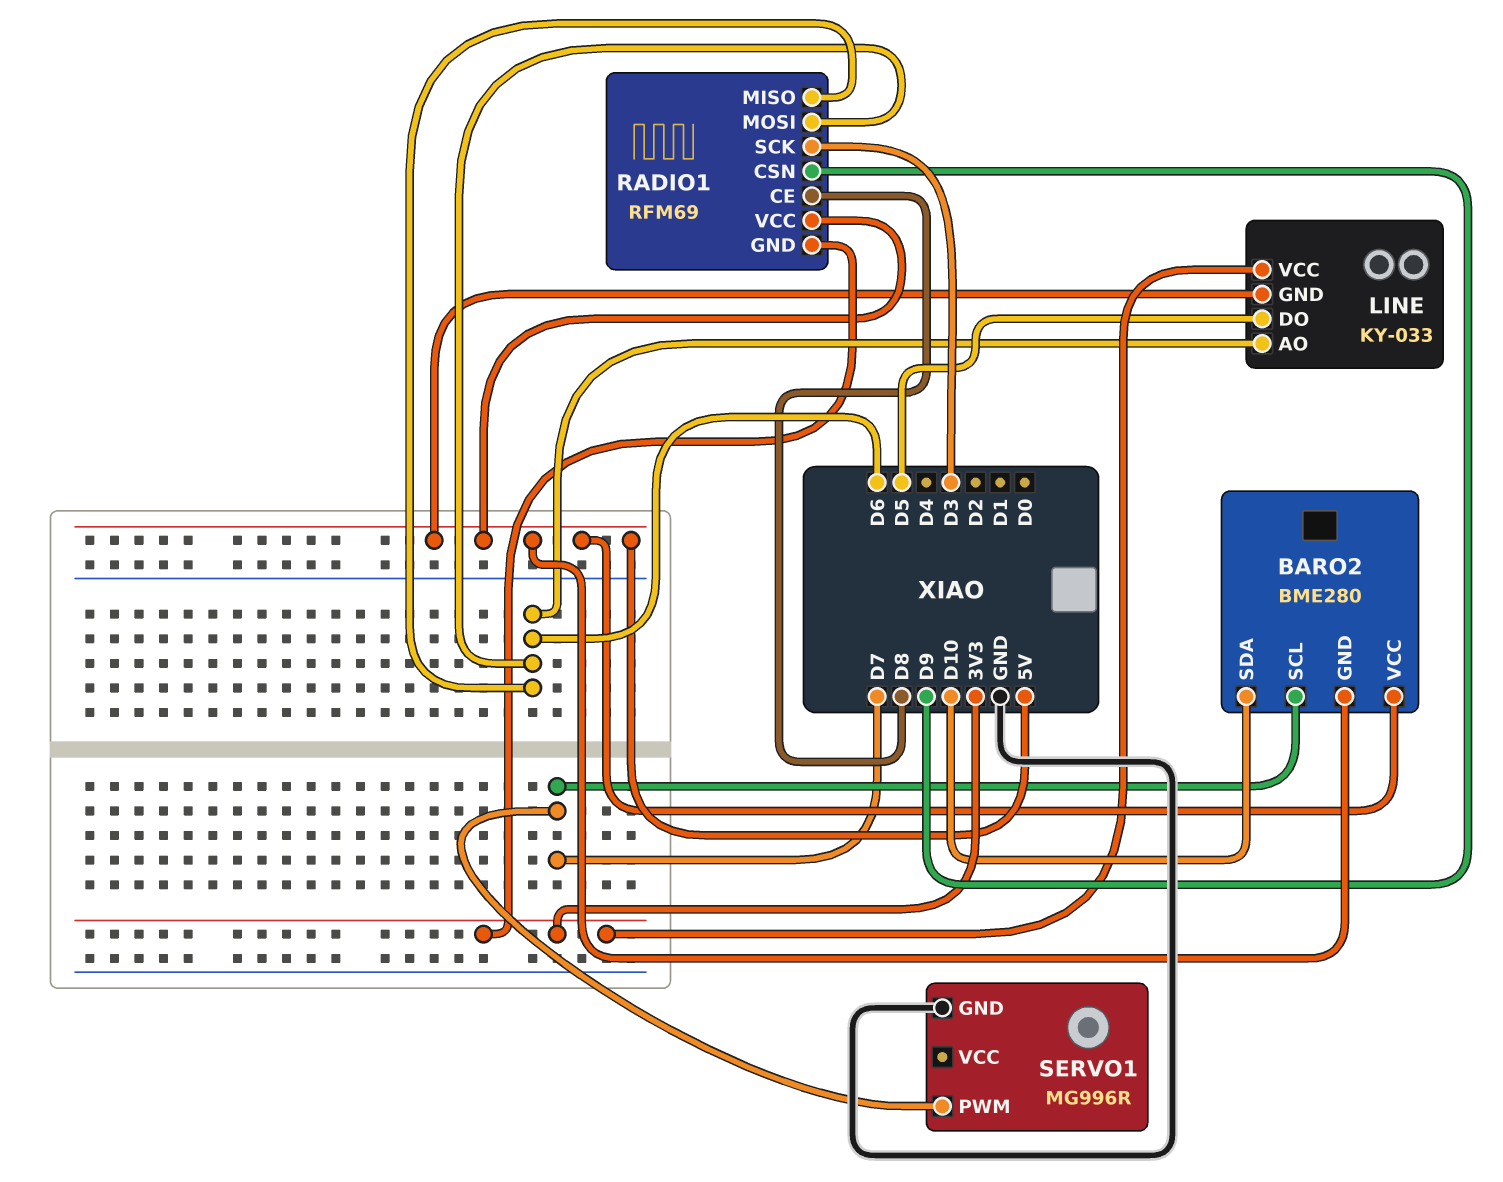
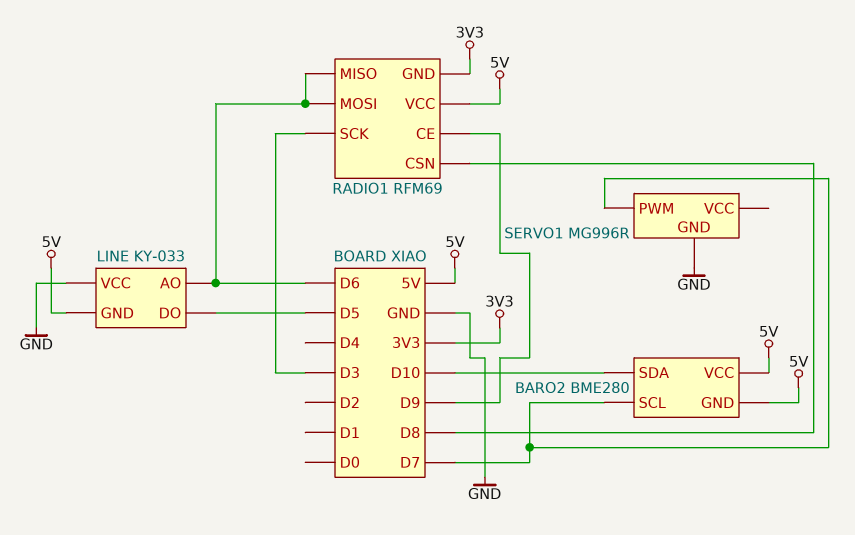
LINE pin VCC: 3V3 -> GND
RADIO1 pin CE: D8 -> D9
RADIO1 pin CSN: D9 -> D8

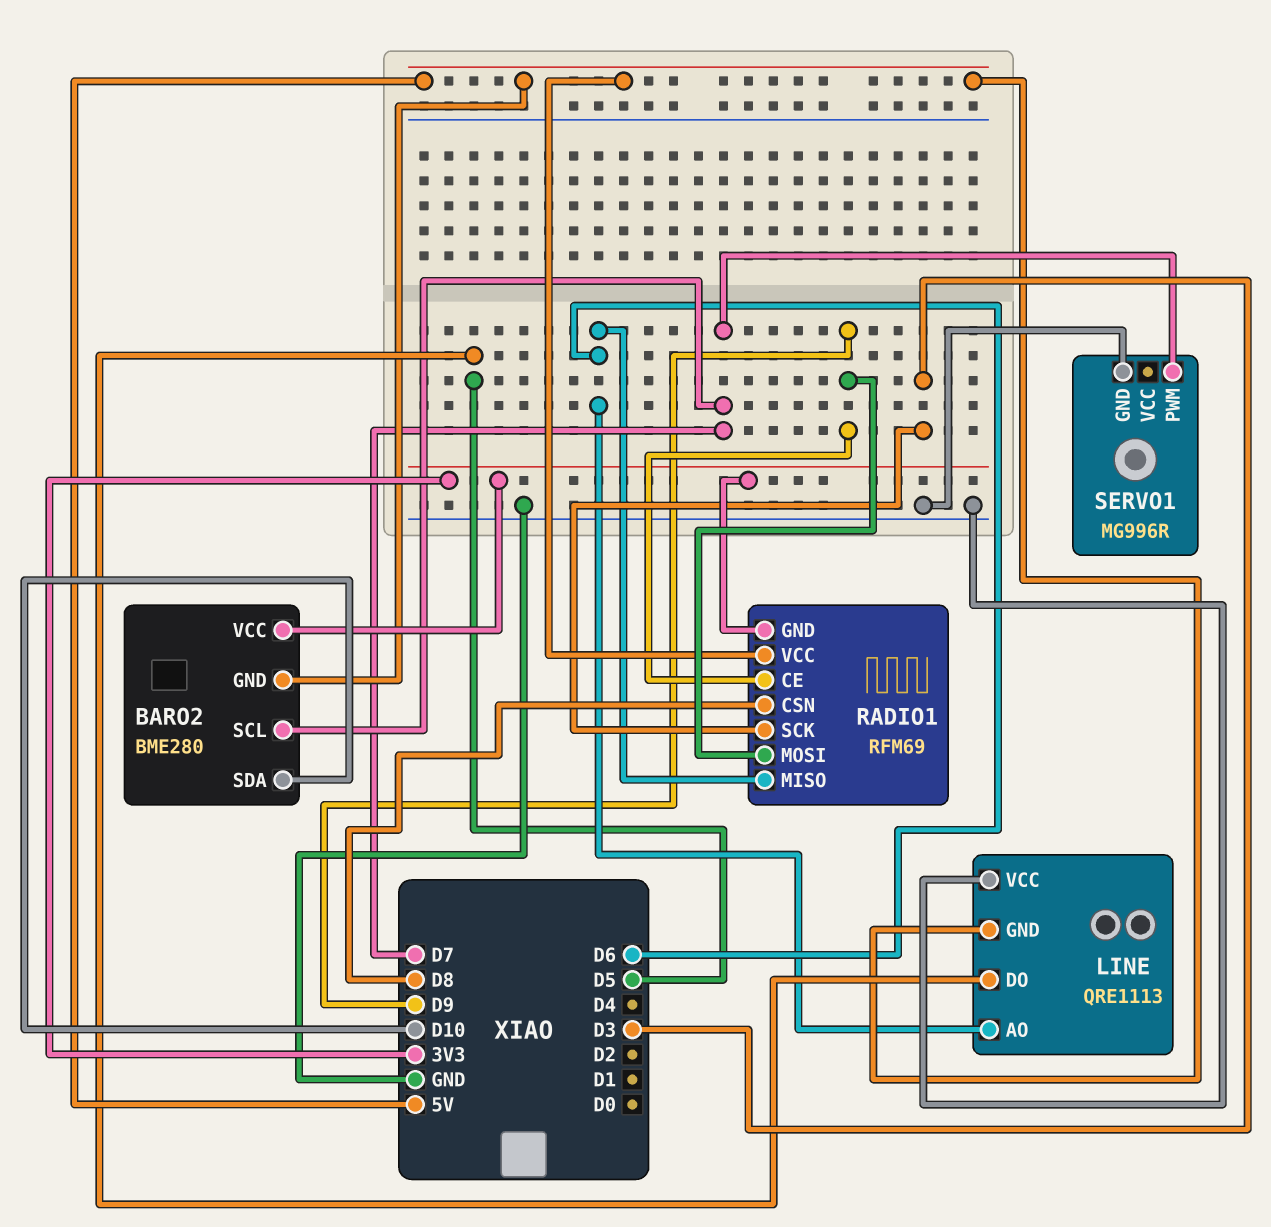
BARO2 pin VCC: 5V -> 3V3
LINE: KY-033 -> QRE1113
RADIO1 pin MOSI: D6 -> D9

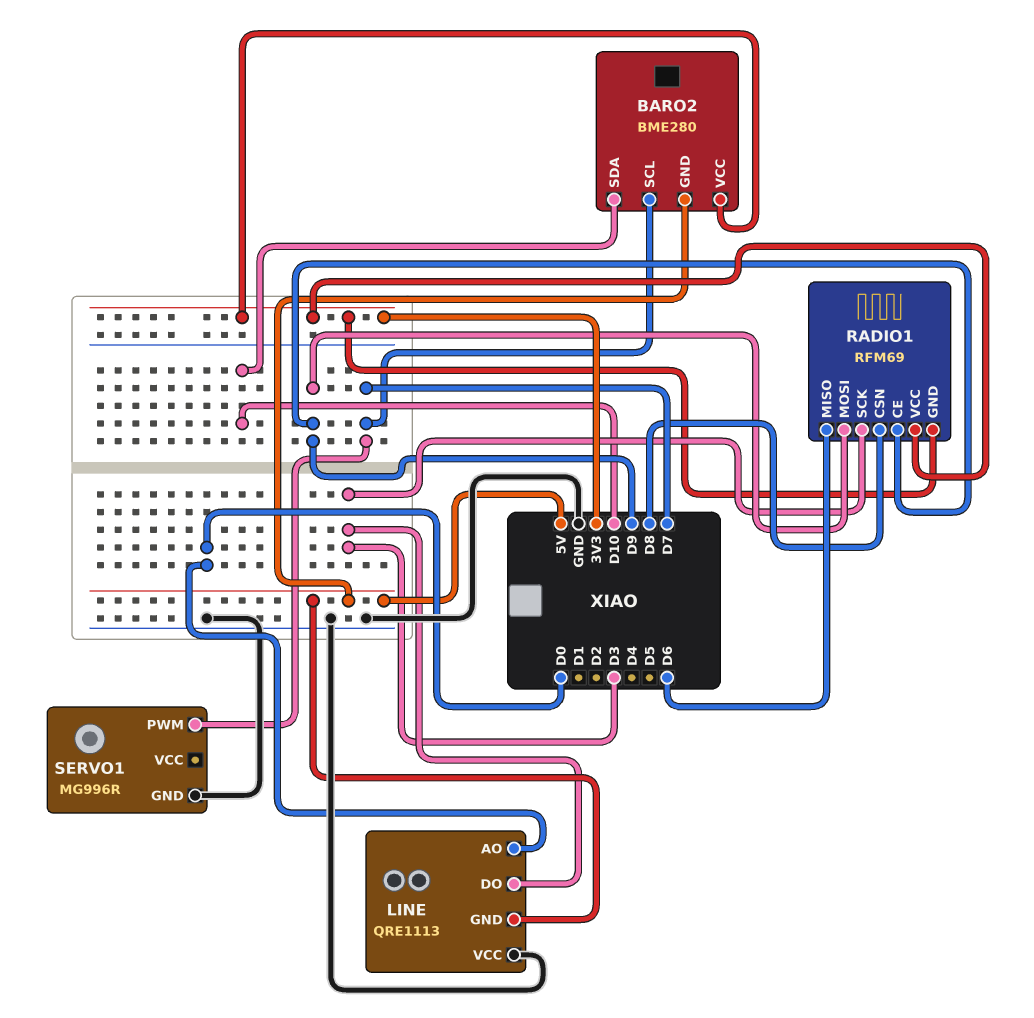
LINE pin AO: D6 -> D0
LINE pin DO: D5 -> D3
RADIO1 pin VCC: 5V -> 3V3

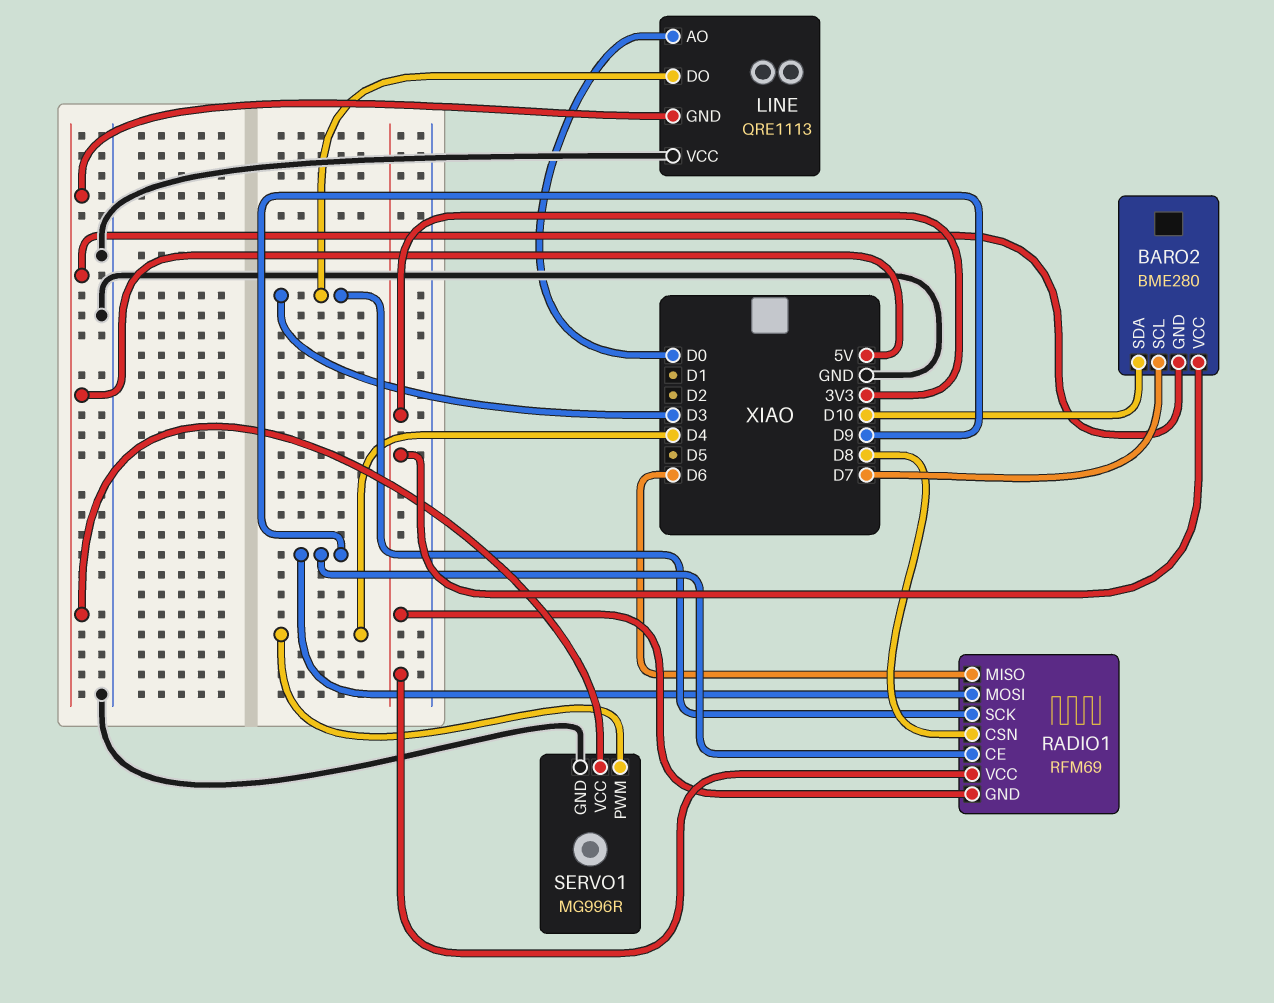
SERVO1 pin PWM: D7 -> D4
SERVO1 pin VCC: none -> 5V

